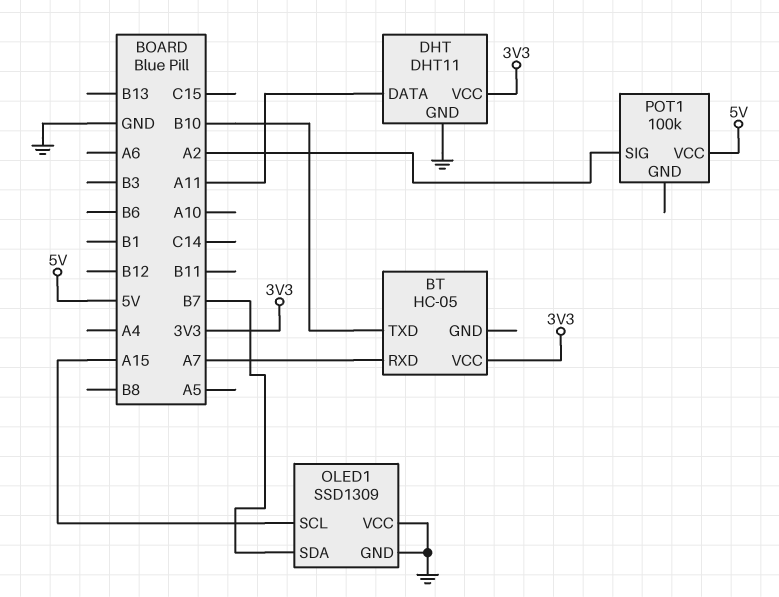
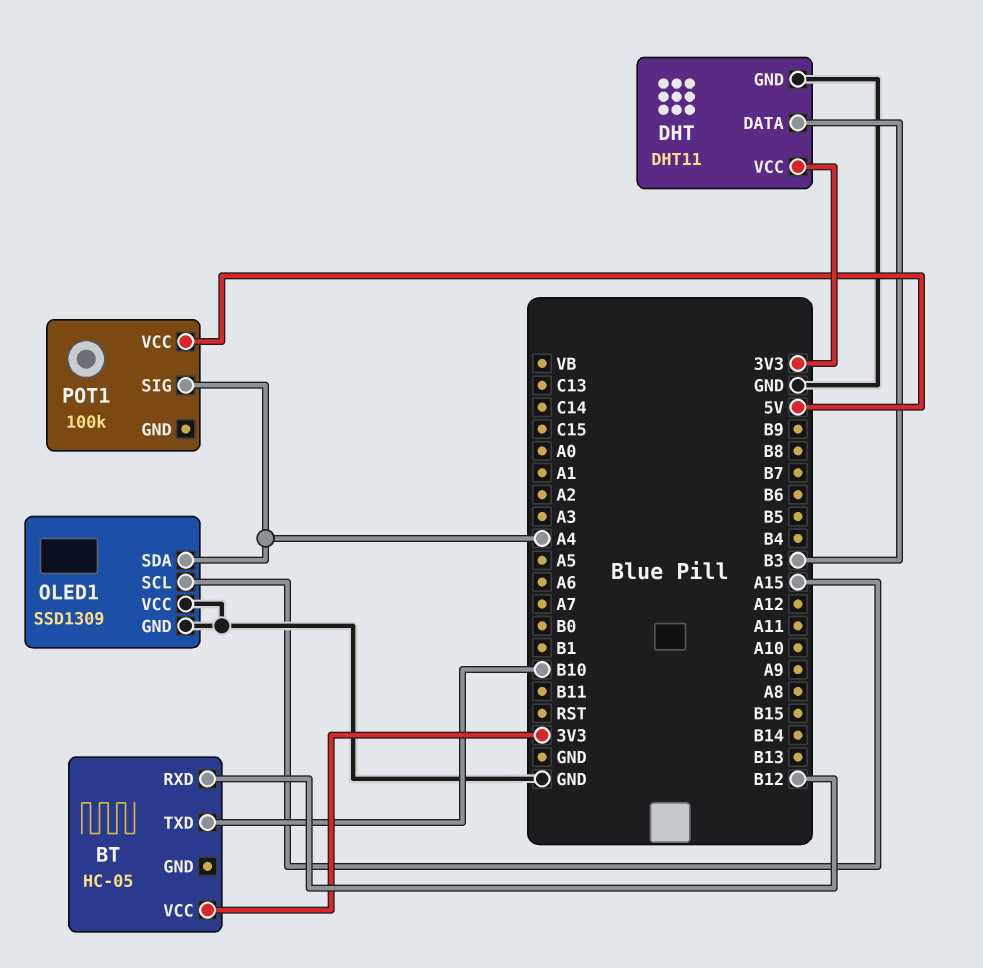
BT pin RXD: A7 -> B12
DHT pin DATA: A11 -> B3
OLED1 pin SDA: B7 -> A4
POT1 pin SIG: A2 -> A4

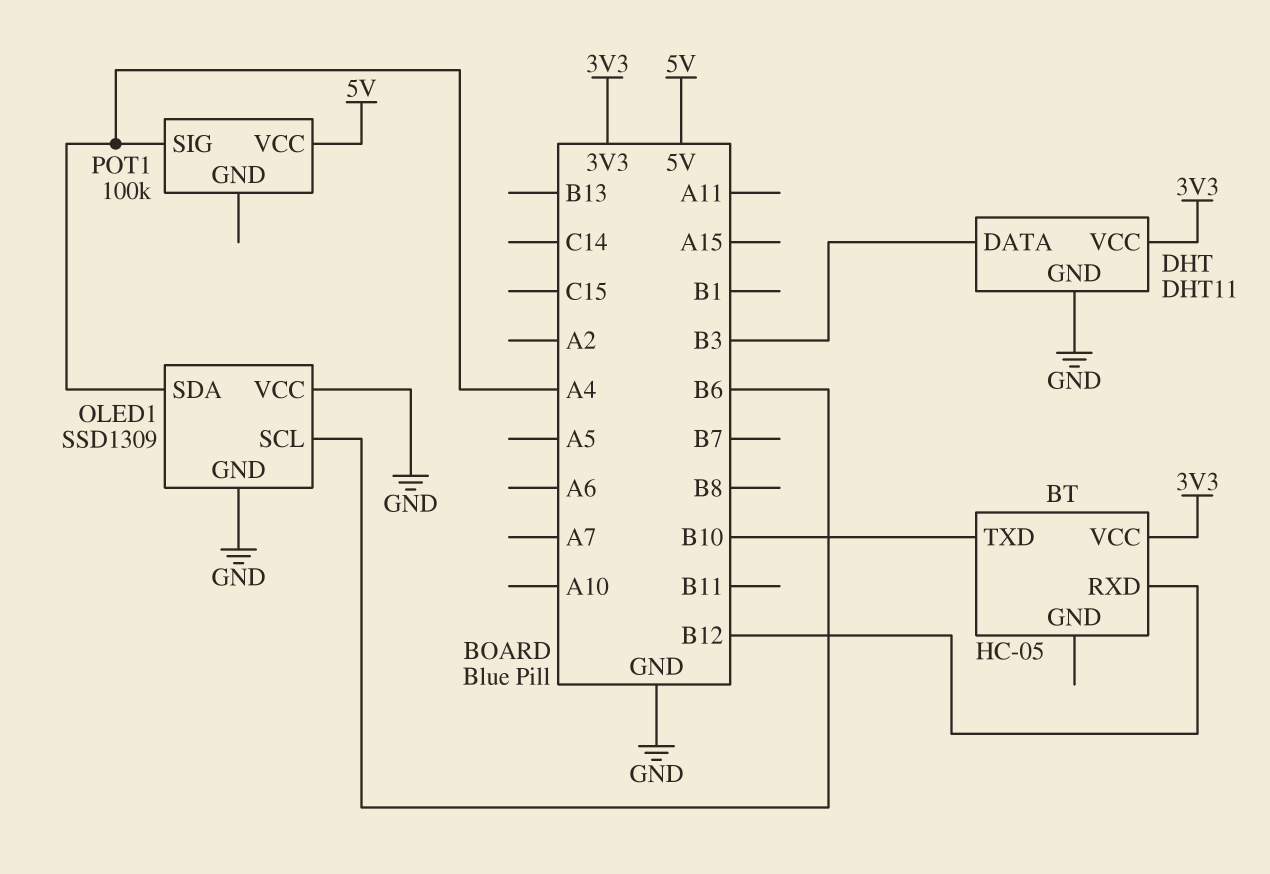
OLED1 pin SCL: A15 -> B6

